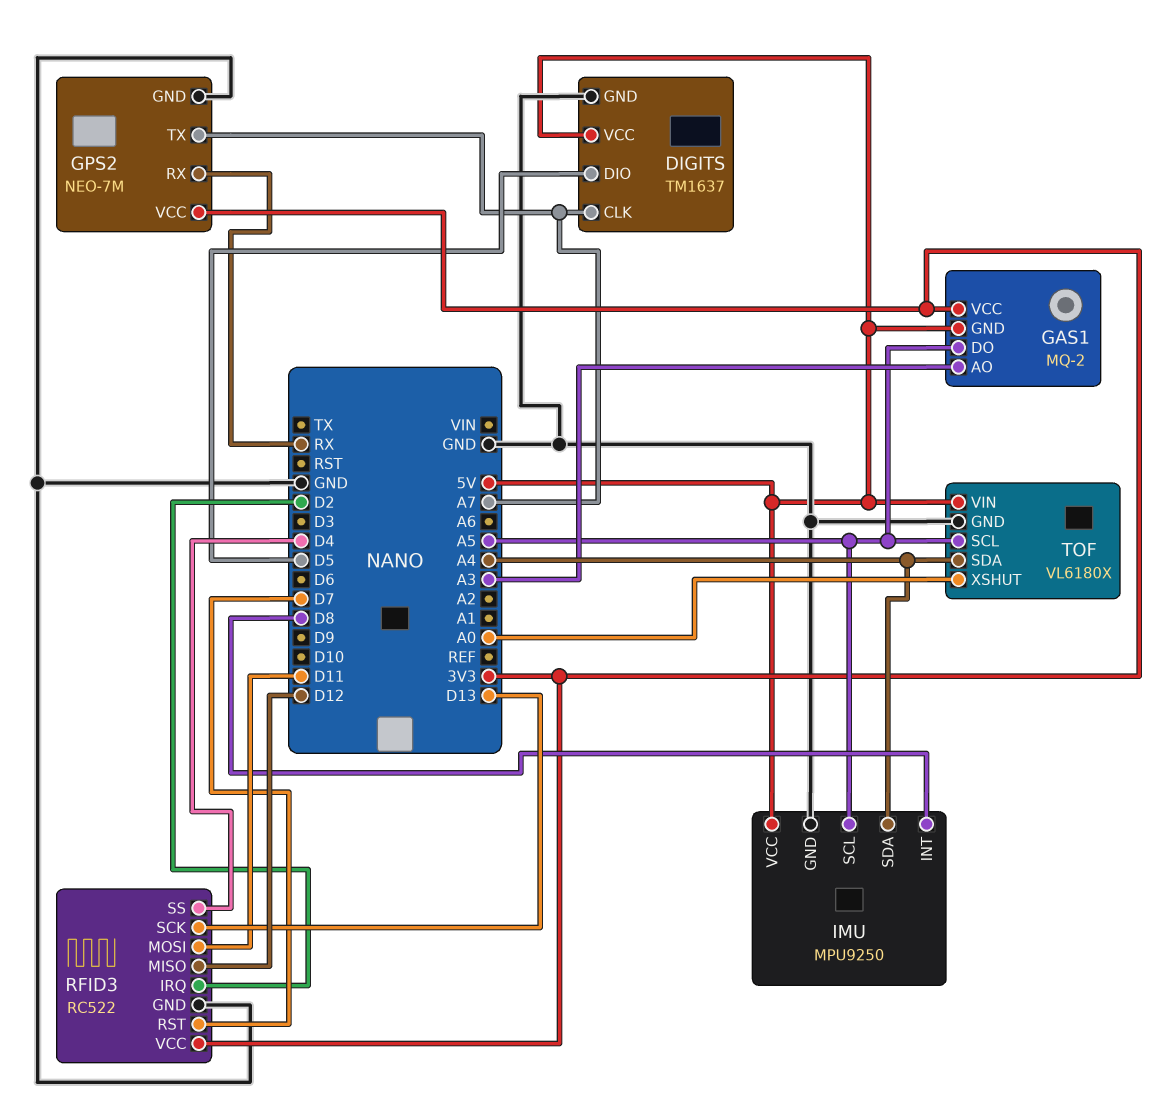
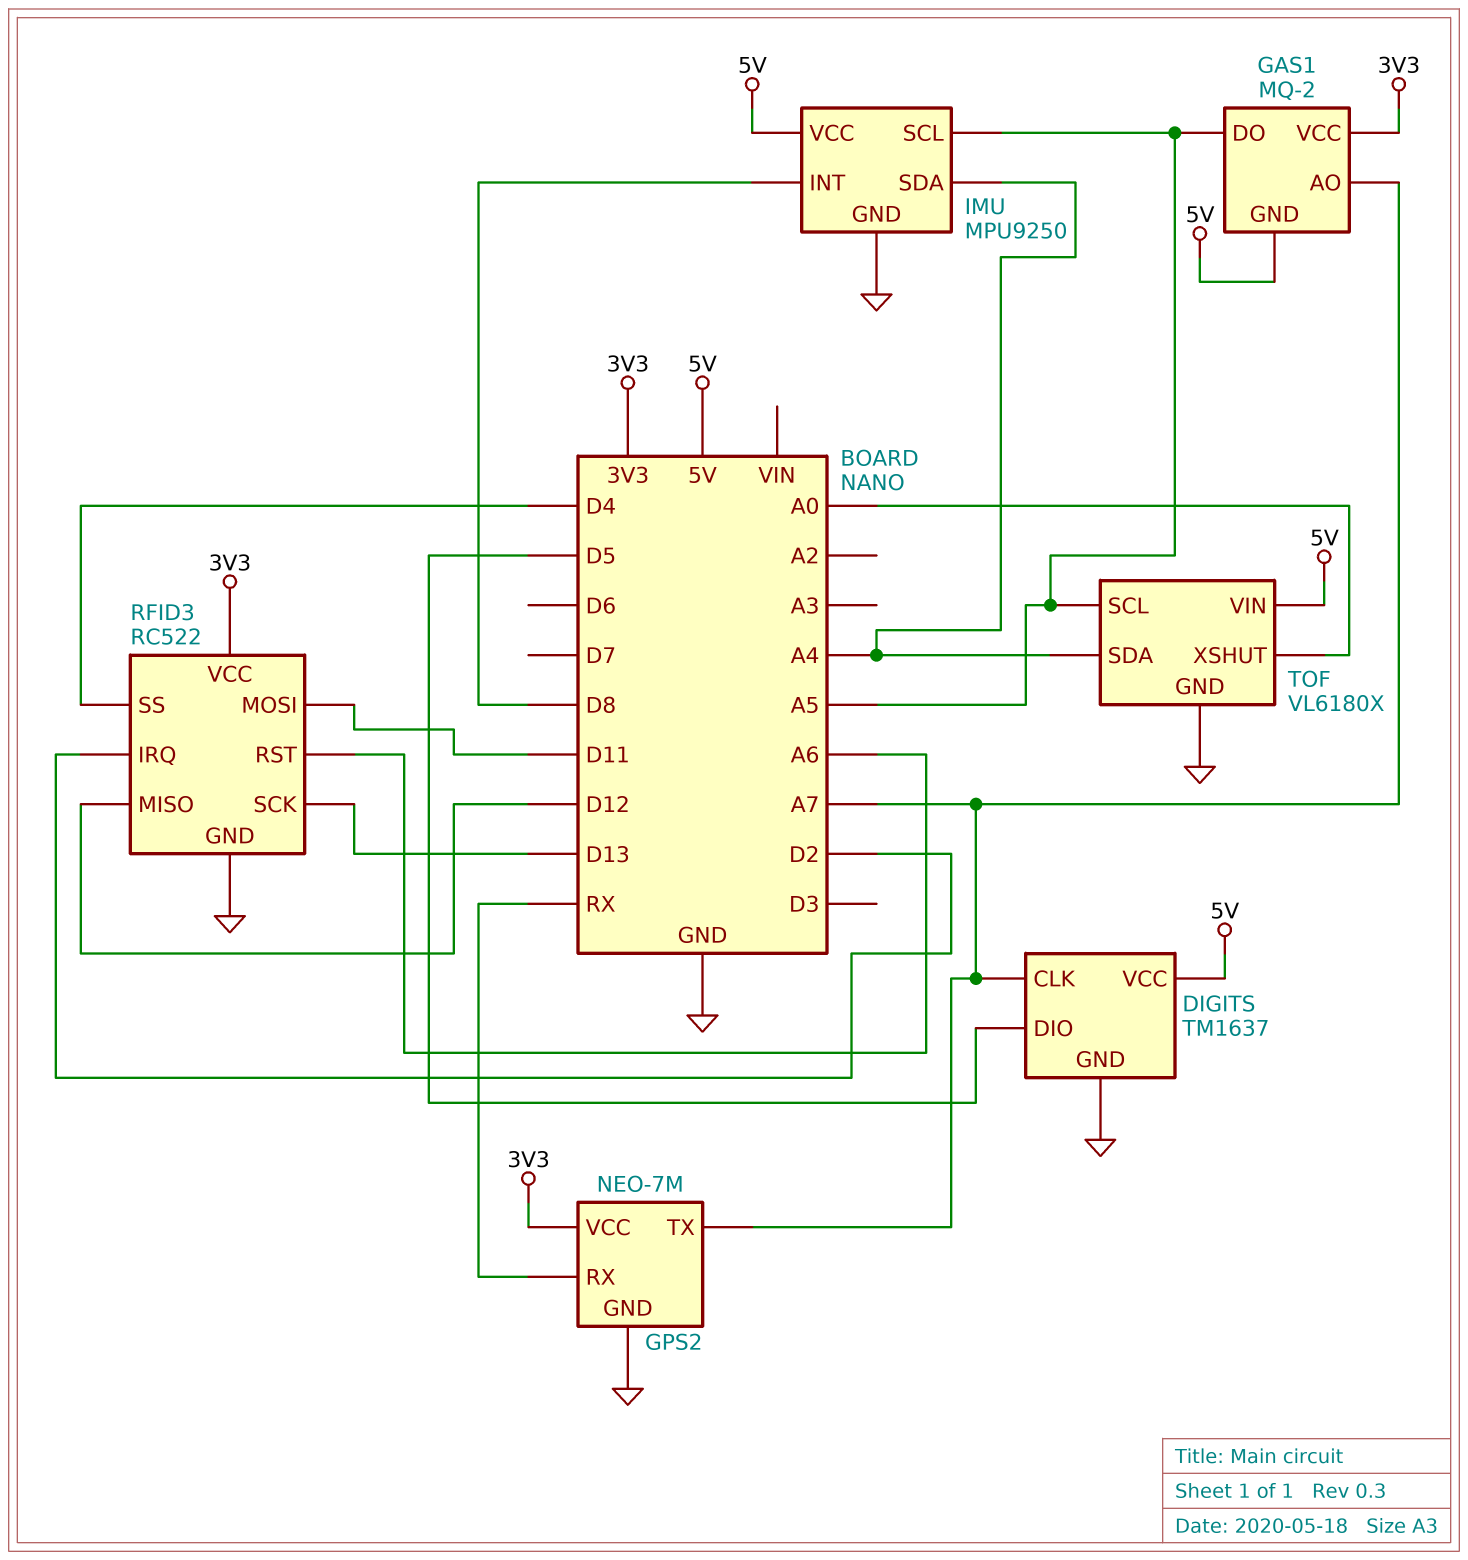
GAS1 pin AO: A3 -> A7
RFID3 pin RST: D7 -> A6

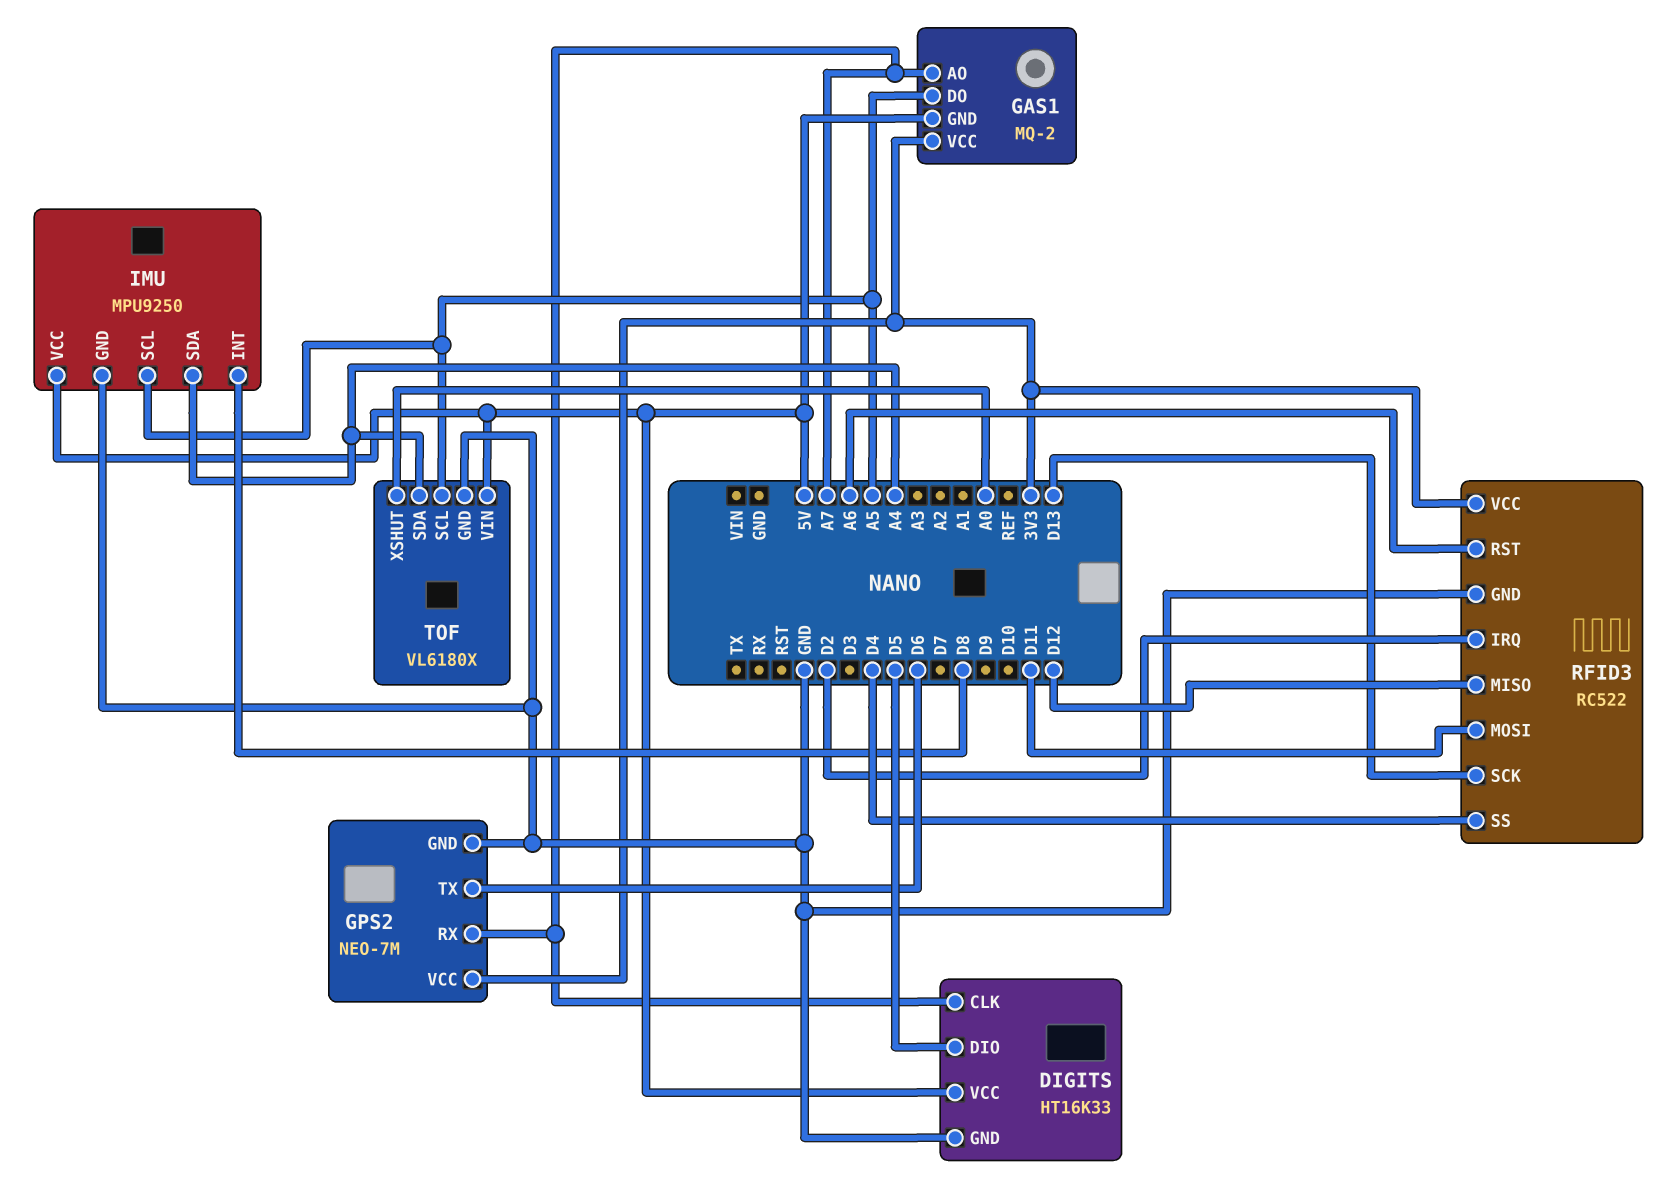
DIGITS: TM1637 -> HT16K33
GPS2 pin RX: RX -> A7
GPS2 pin TX: A7 -> D6

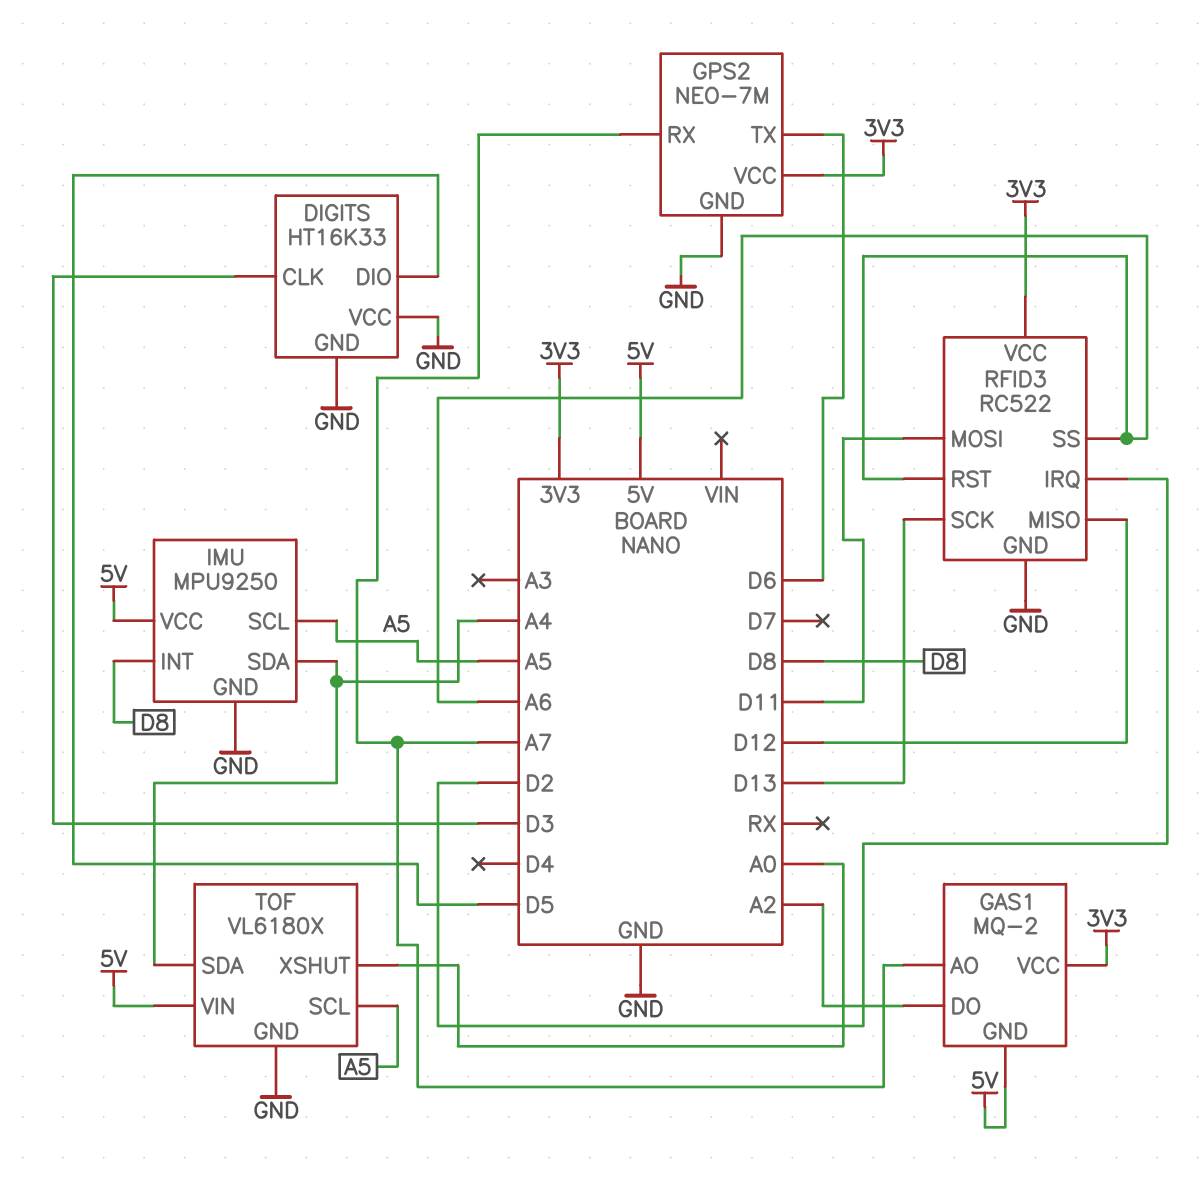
DIGITS pin CLK: A7 -> D3
DIGITS pin VCC: 5V -> GND
GAS1 pin DO: A5 -> A2
RFID3 pin SS: D4 -> A6

